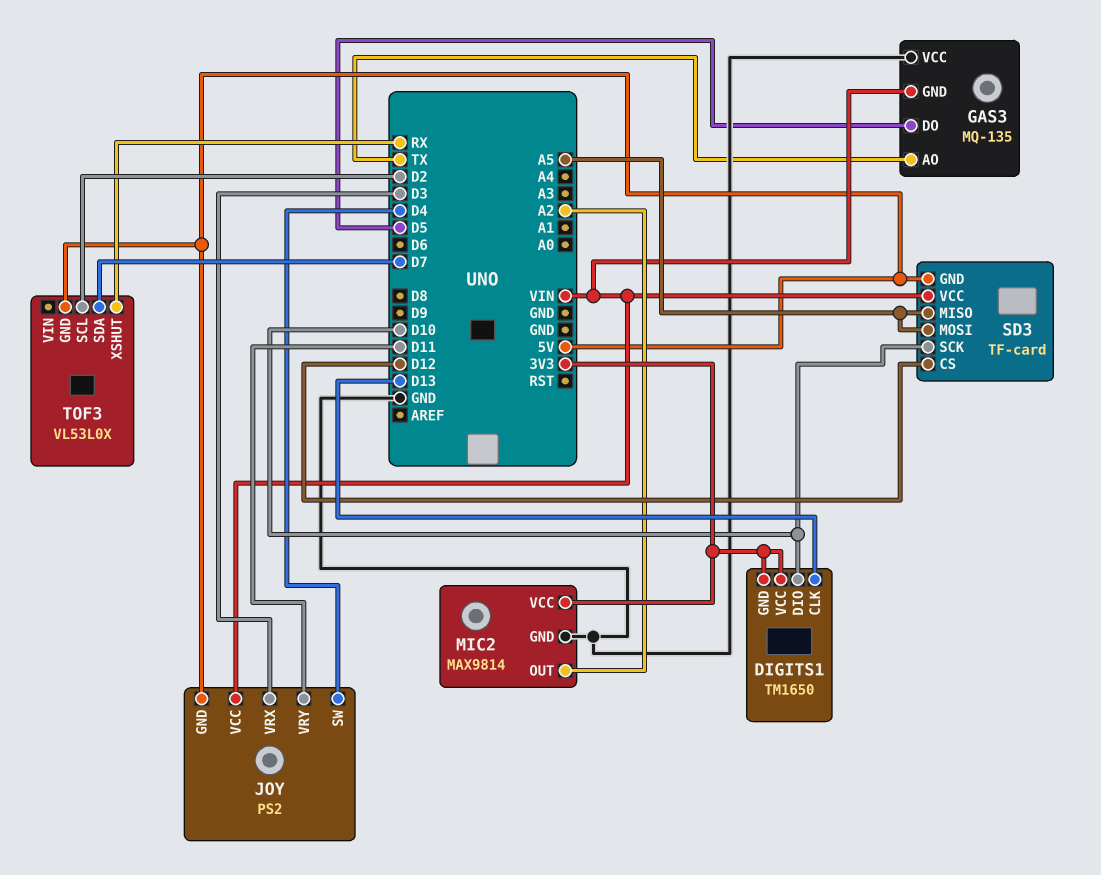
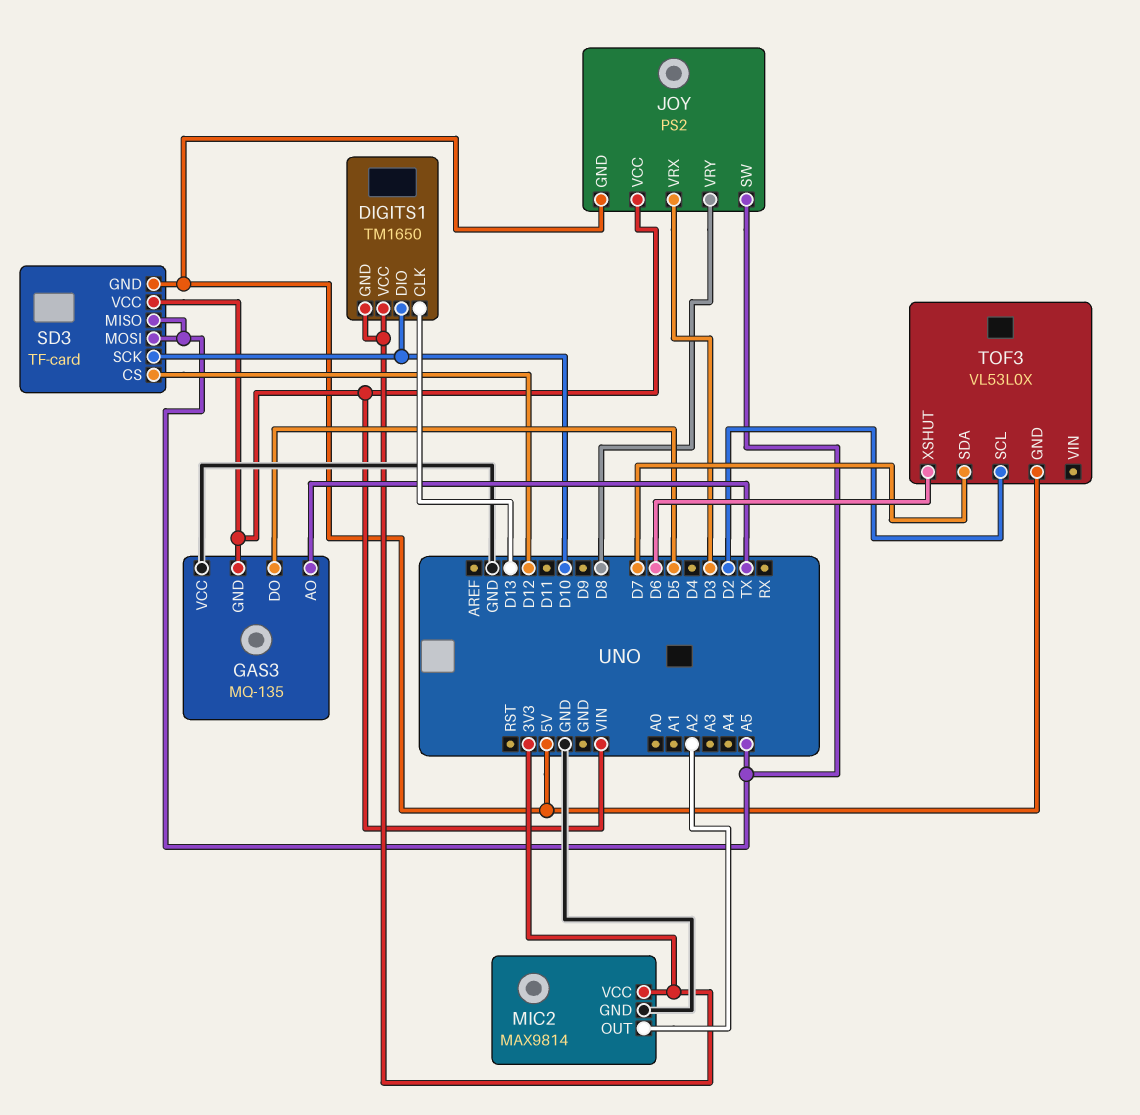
JOY pin SW: D4 -> A5
JOY pin VRY: D11 -> D8
TOF3 pin XSHUT: RX -> D6

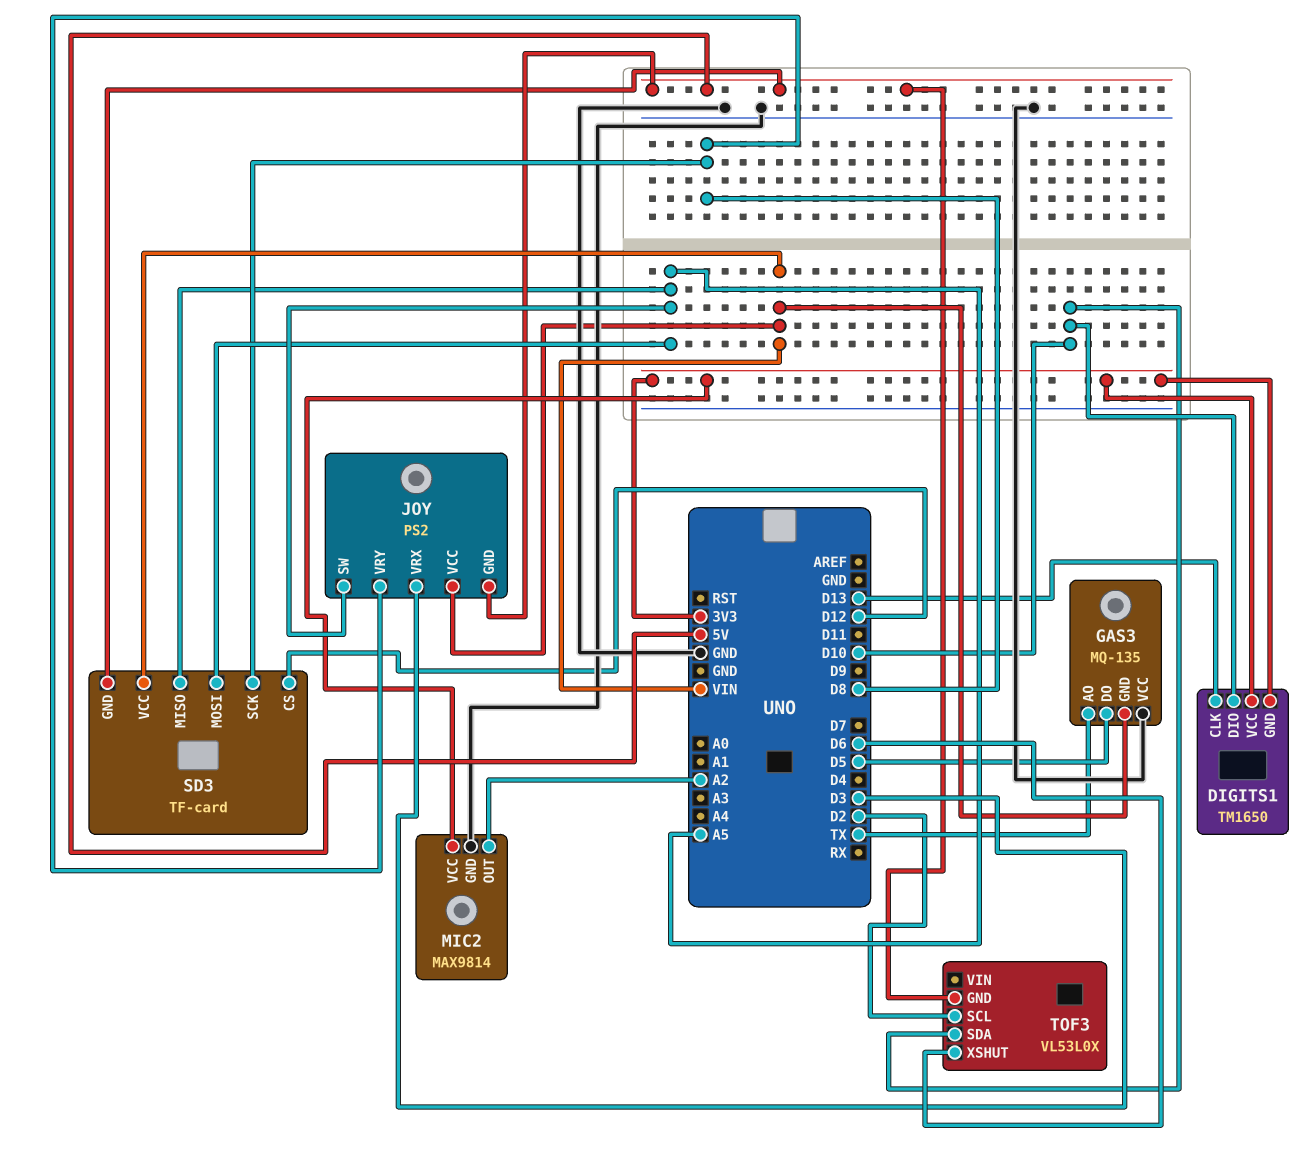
SD3 pin SCK: D10 -> D8
TOF3 pin SDA: D7 -> D10

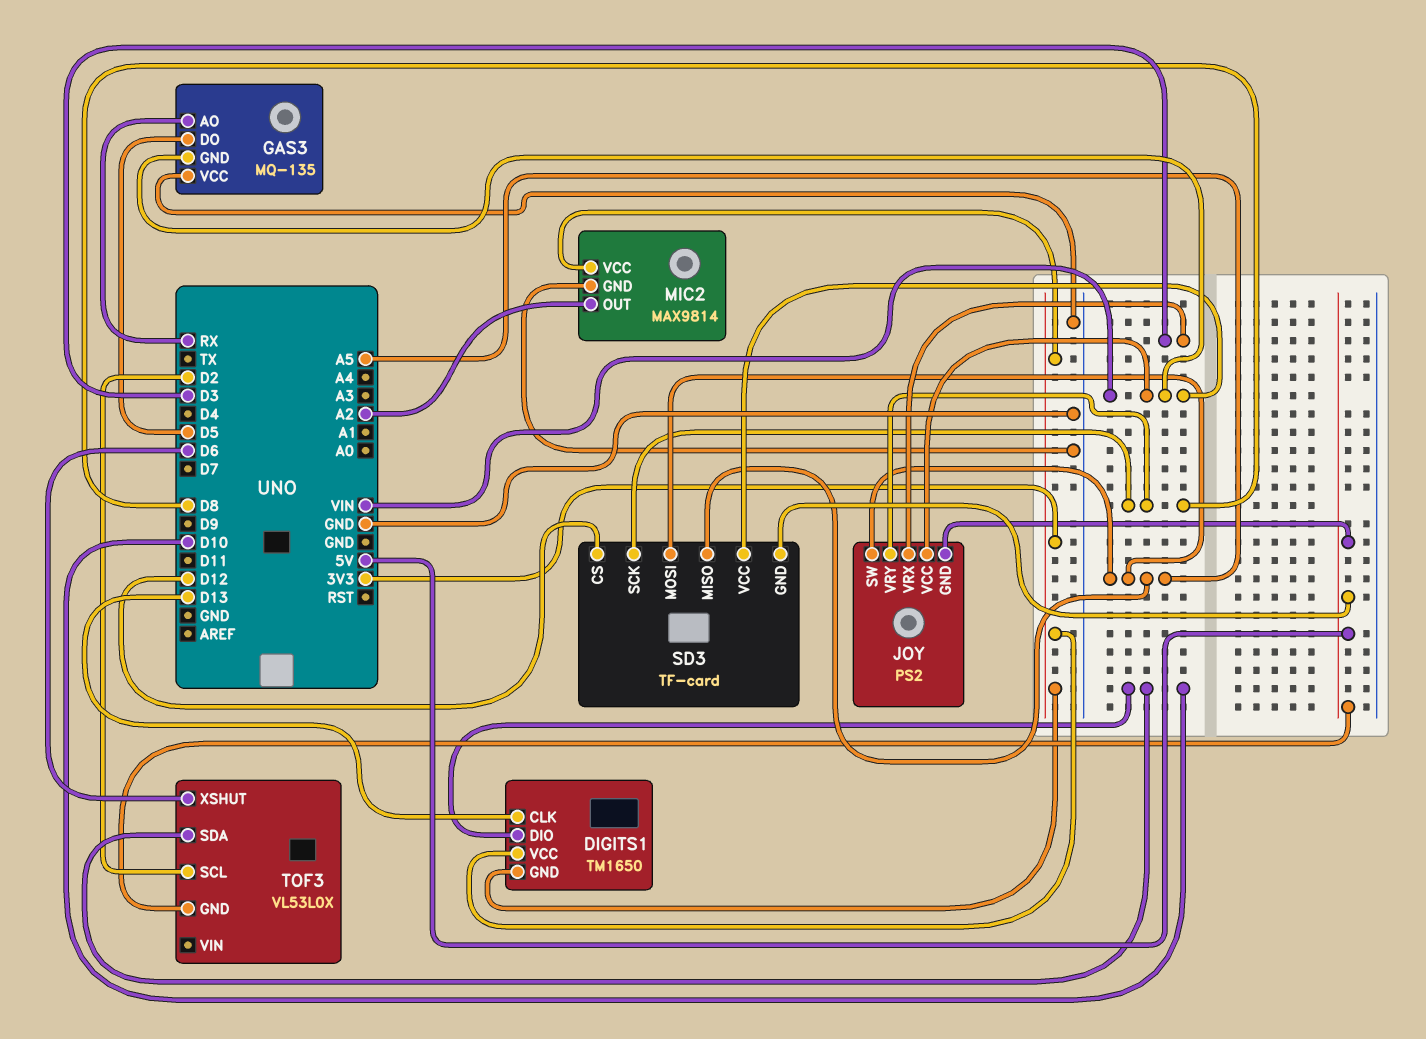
GAS3 pin AO: TX -> RX

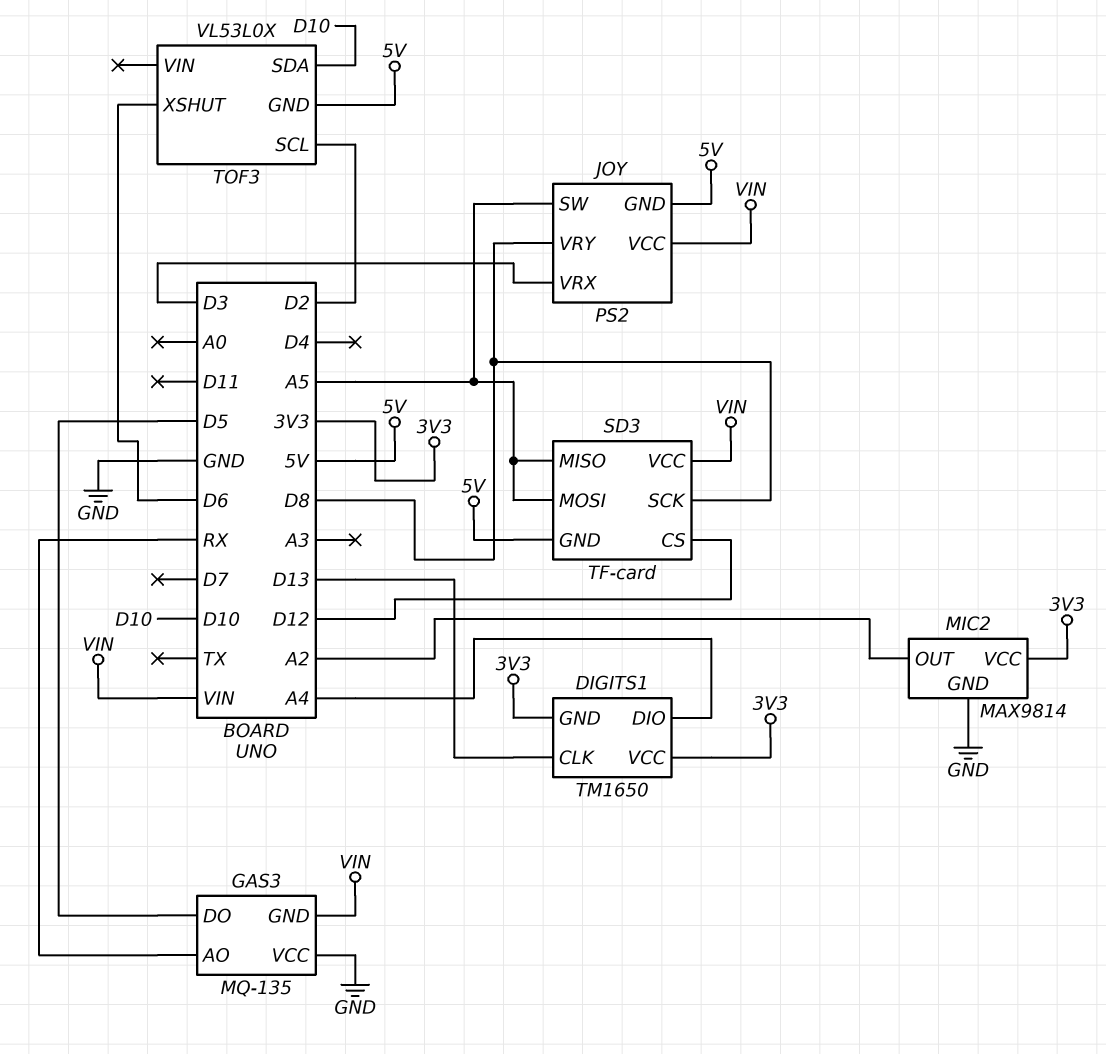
DIGITS1 pin DIO: D10 -> A4

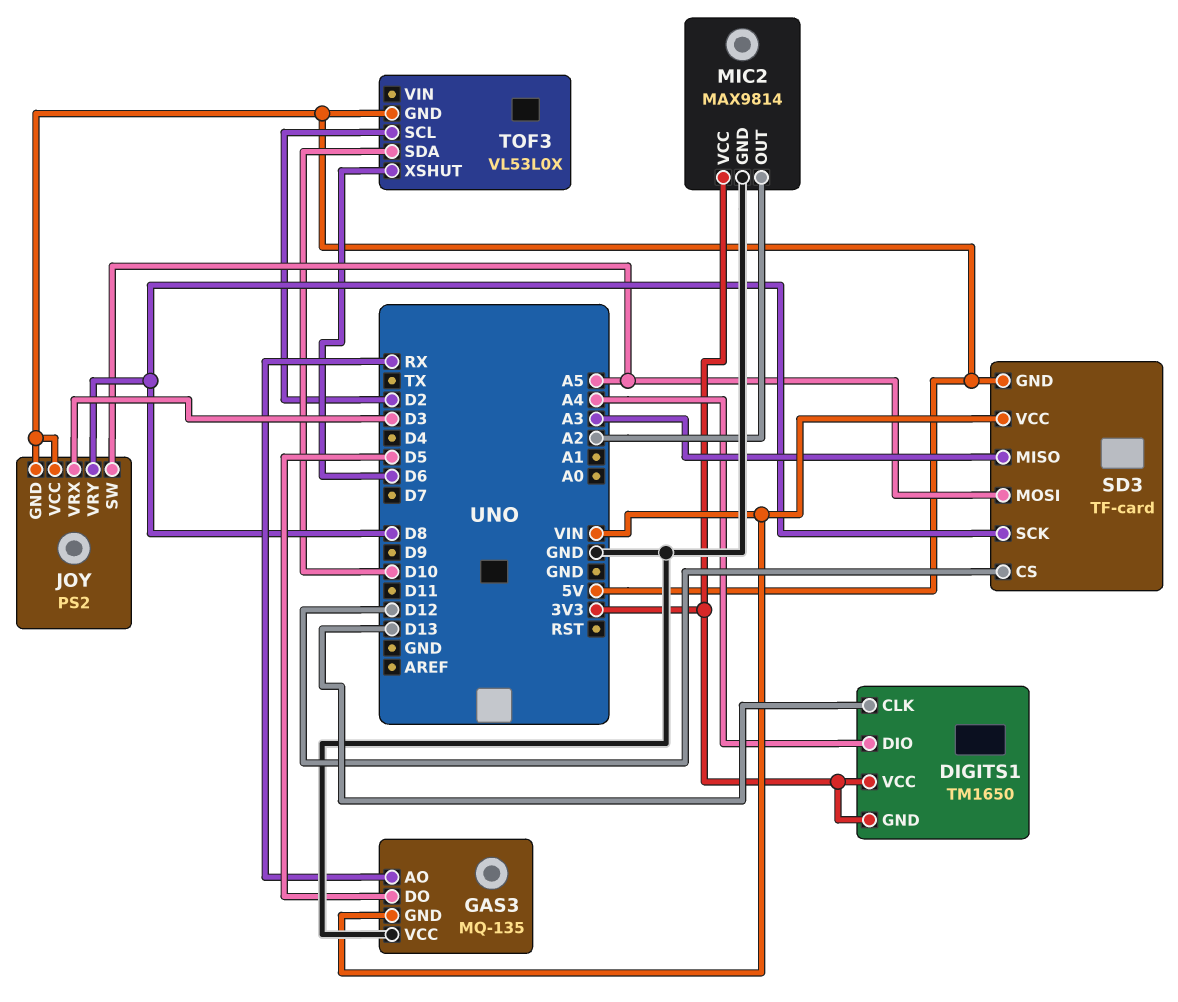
JOY pin VCC: VIN -> 5V
SD3 pin MISO: A5 -> A3

